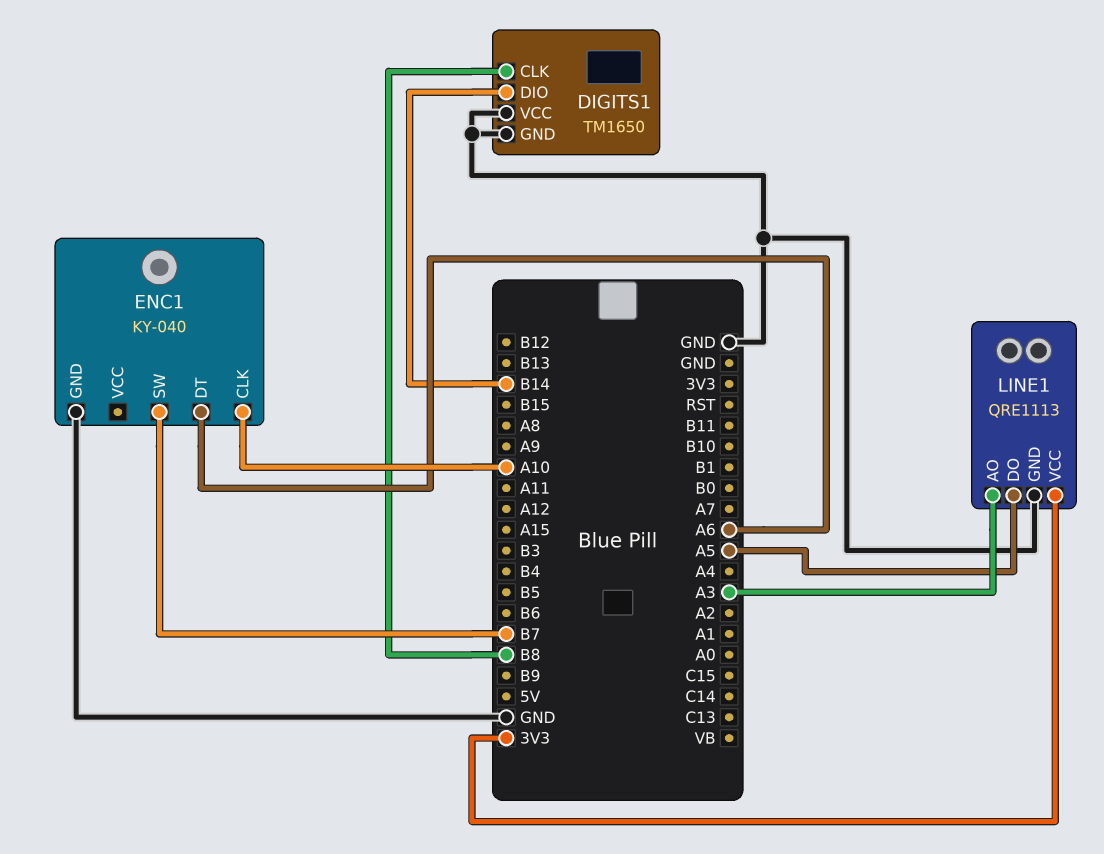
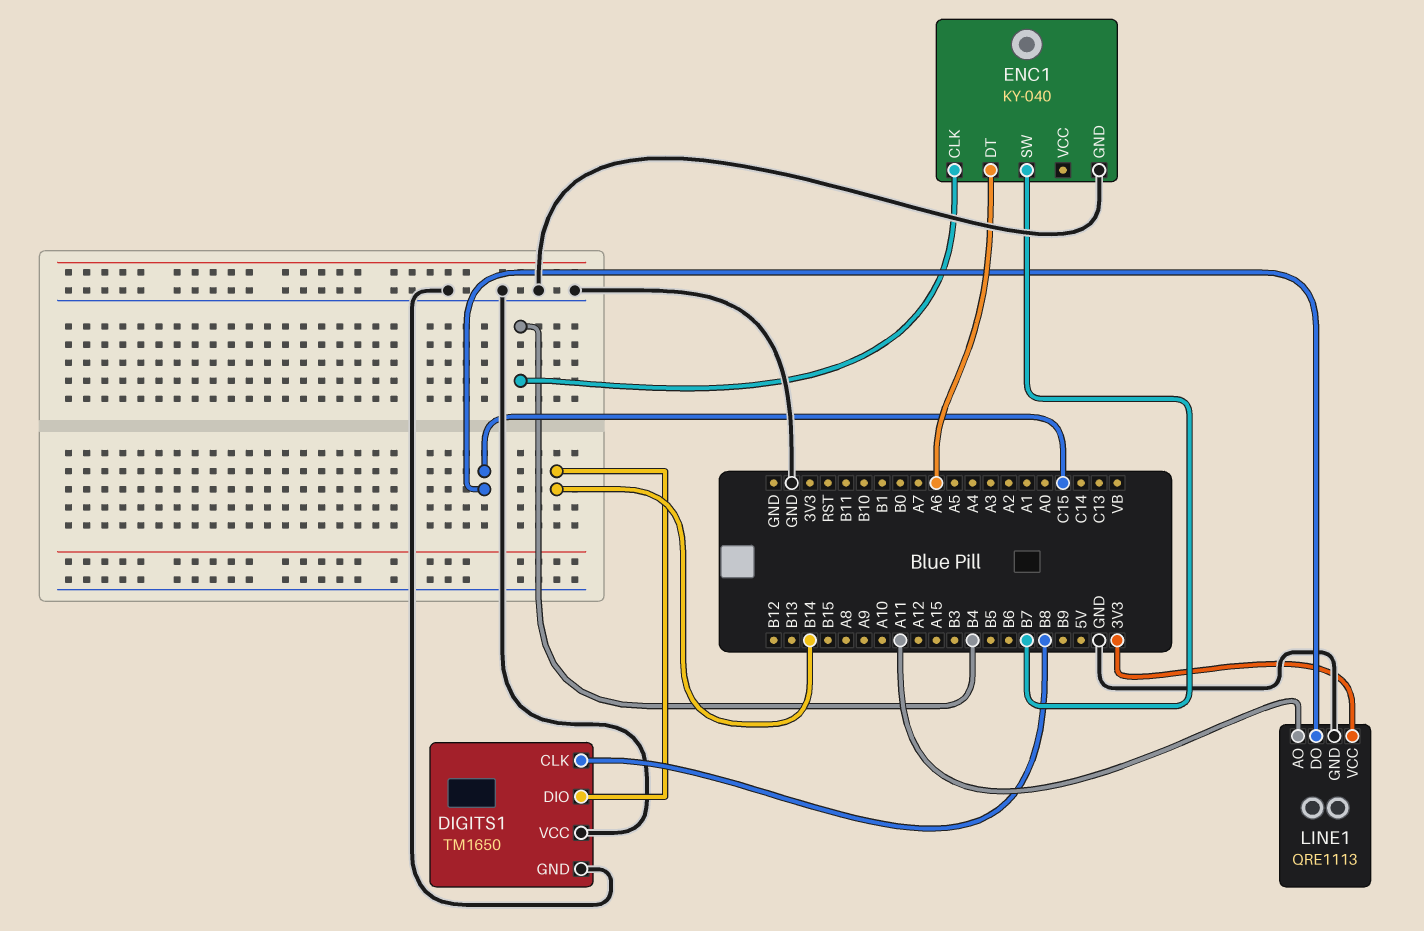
ENC1 pin CLK: A10 -> B4
LINE1 pin AO: A3 -> A11
LINE1 pin DO: A5 -> C15

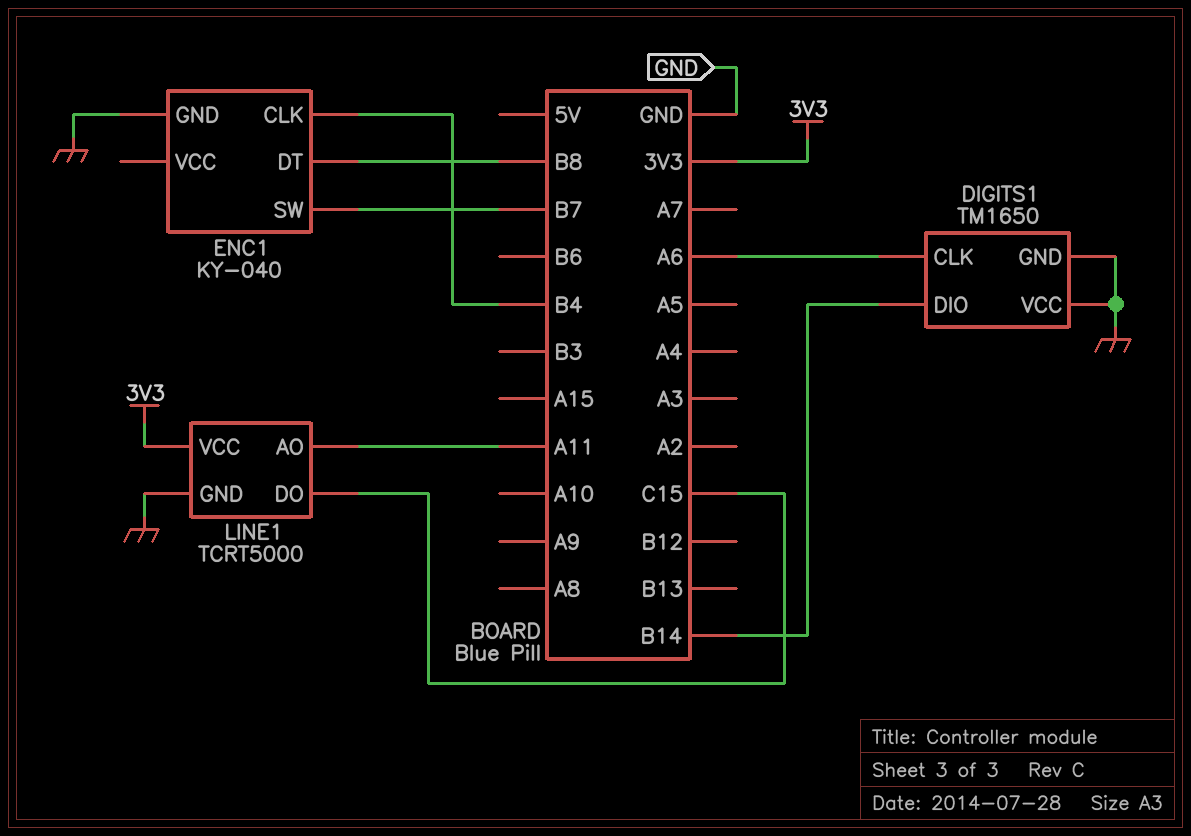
DIGITS1 pin CLK: B8 -> A6
ENC1 pin DT: A6 -> B8
LINE1: QRE1113 -> TCRT5000

